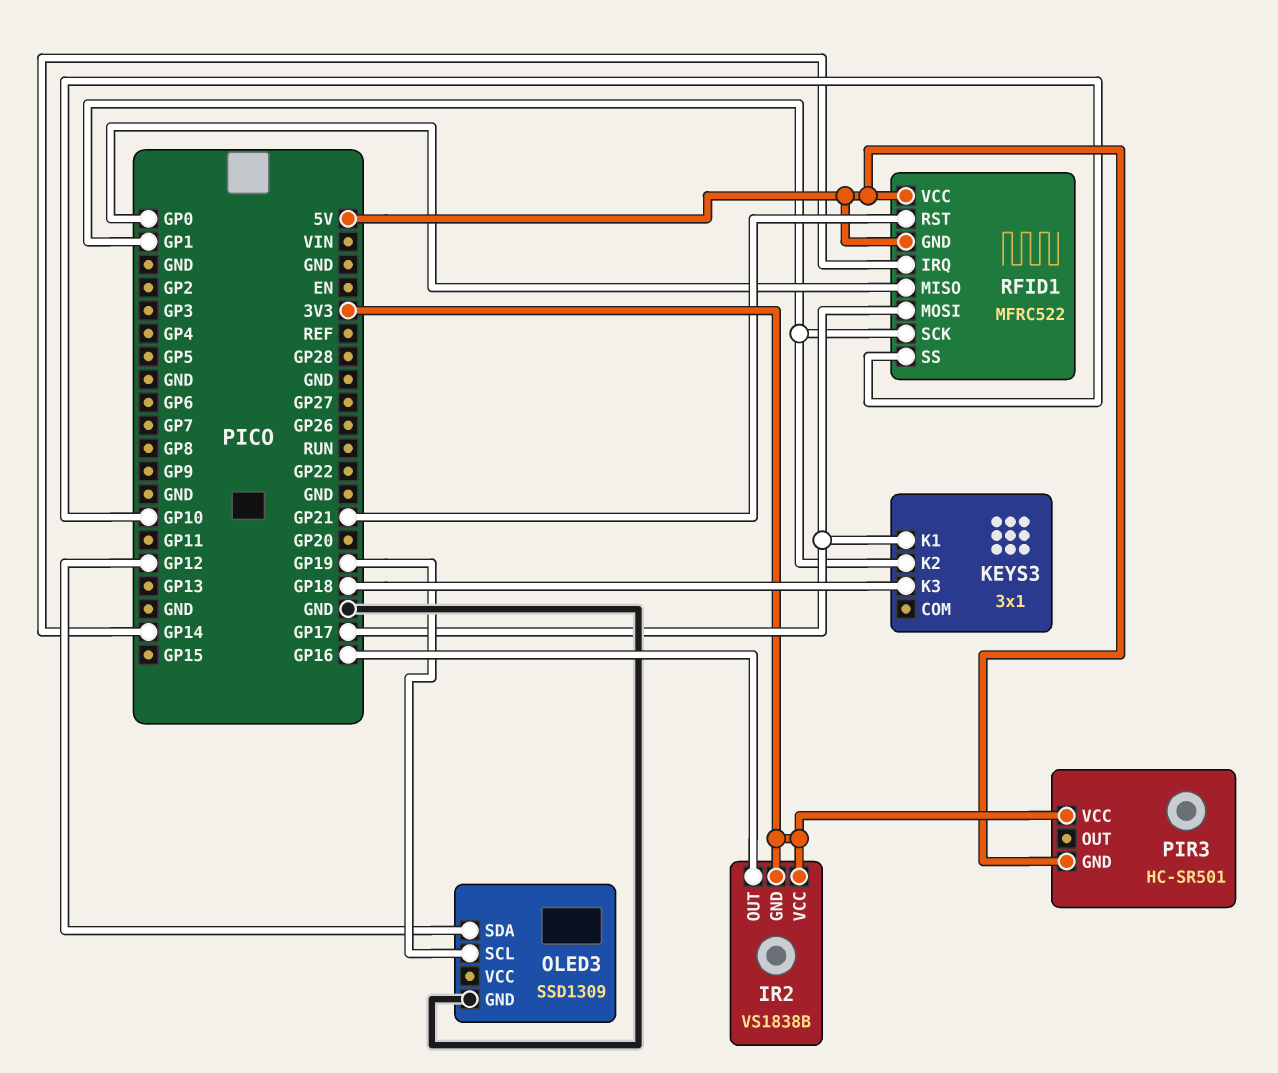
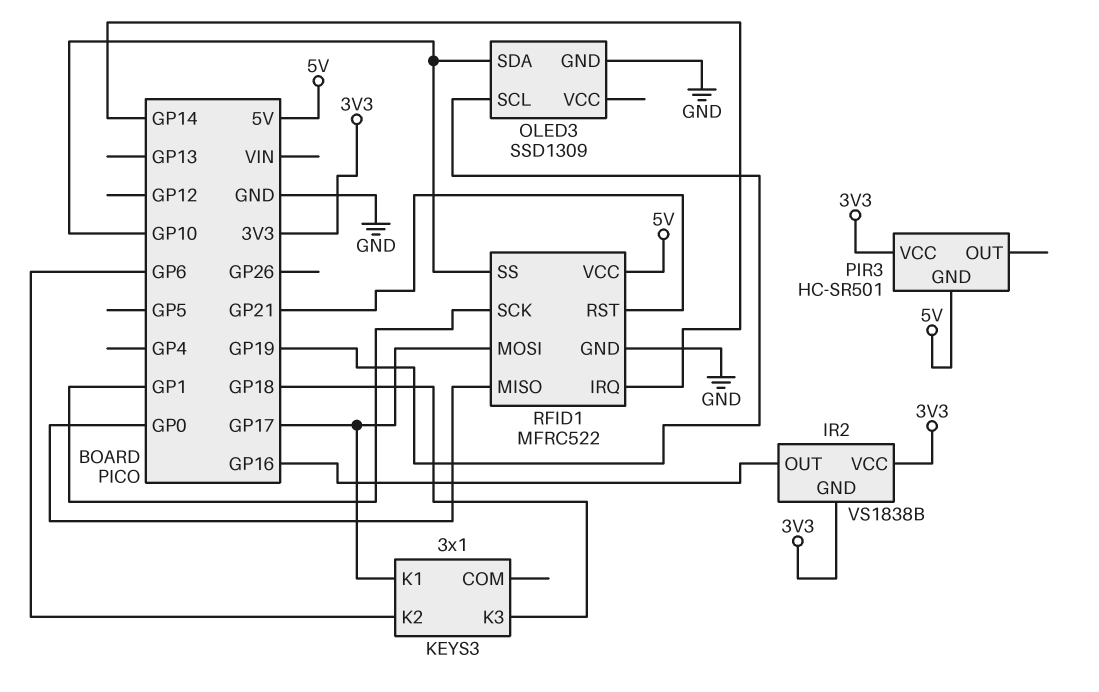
KEYS3 pin K2: GP1 -> GP6
OLED3 pin SDA: GP12 -> GP10
RFID1 pin GND: 5V -> GND

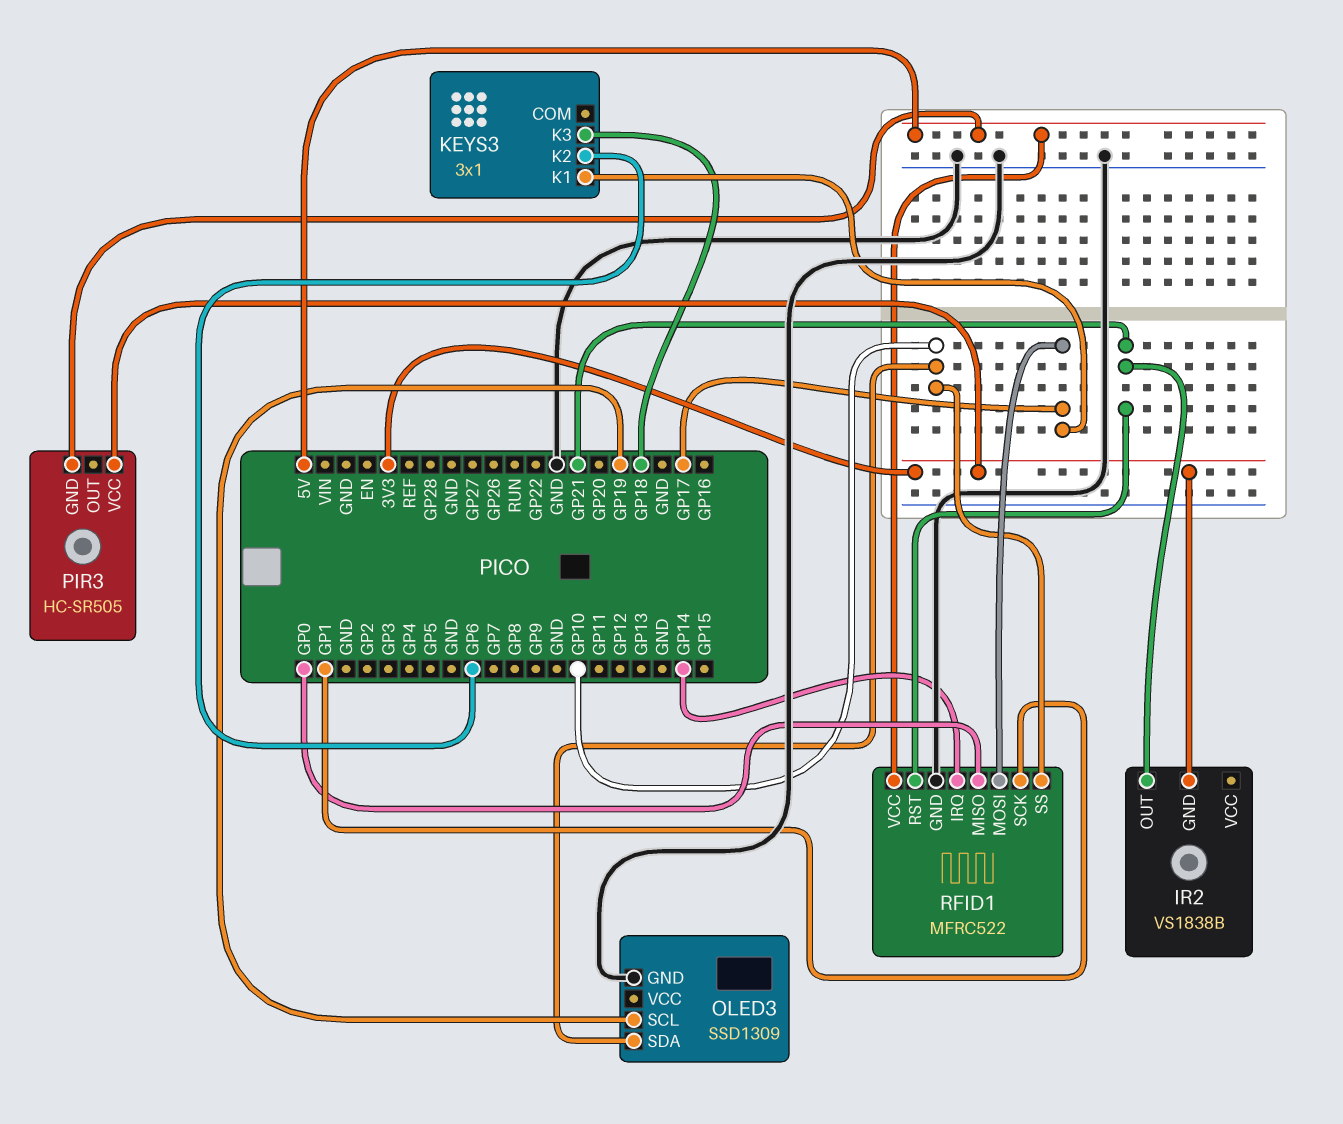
IR2 pin OUT: GP16 -> GP21
IR2 pin VCC: 3V3 -> none
PIR3: HC-SR501 -> HC-SR505

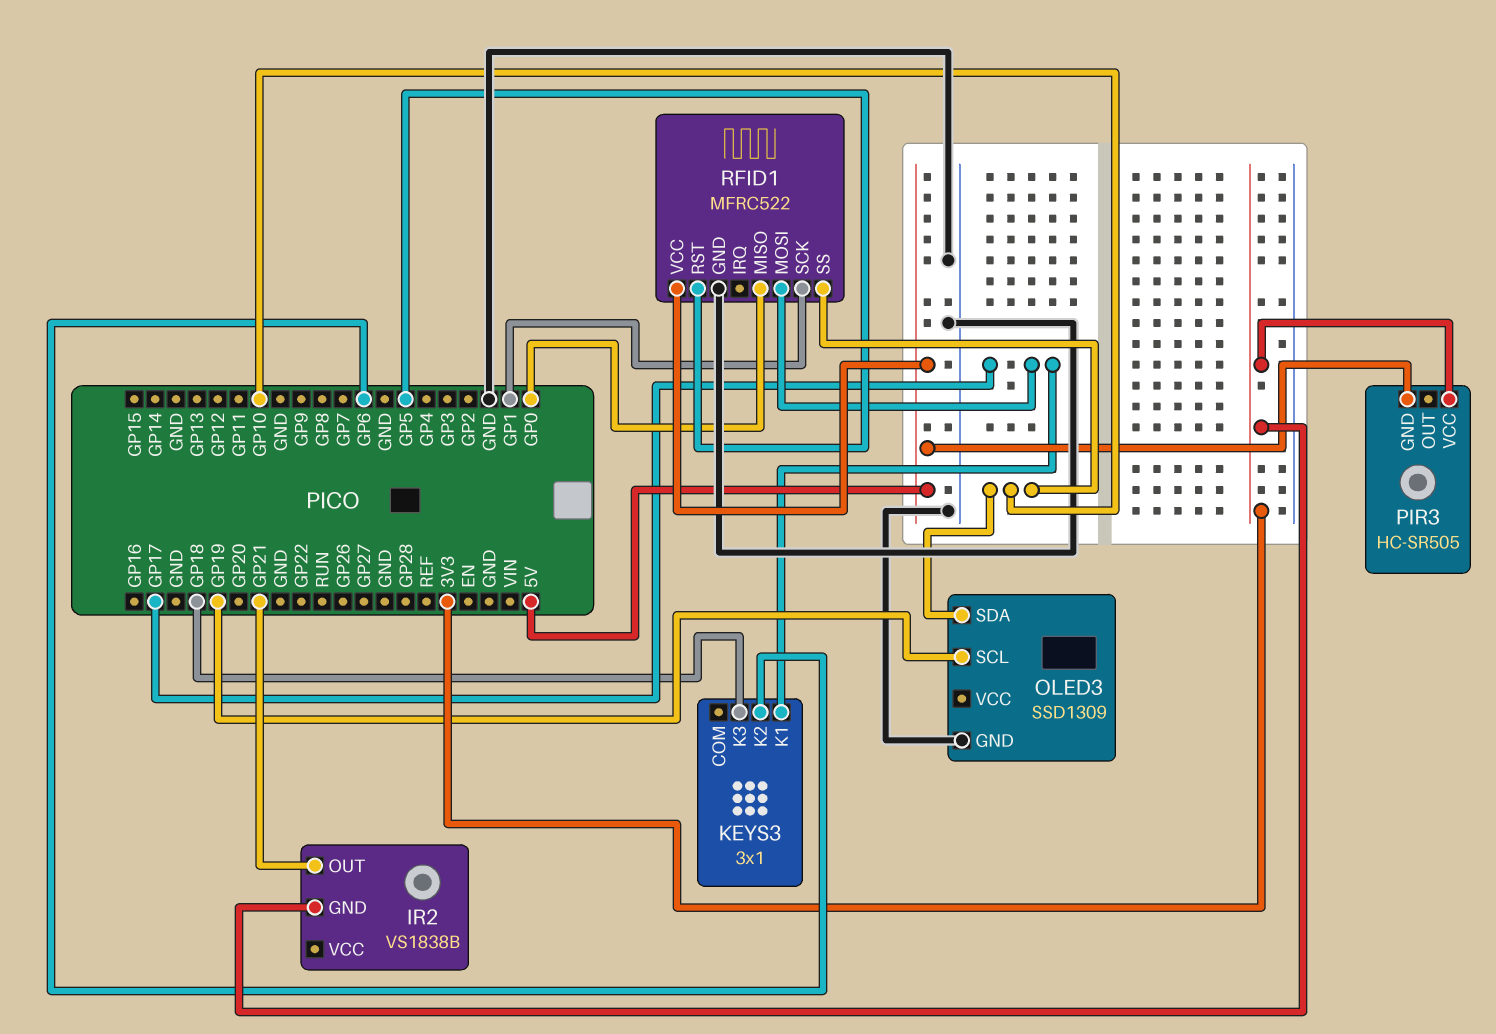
RFID1 pin IRQ: GP14 -> none
RFID1 pin RST: GP21 -> GP5

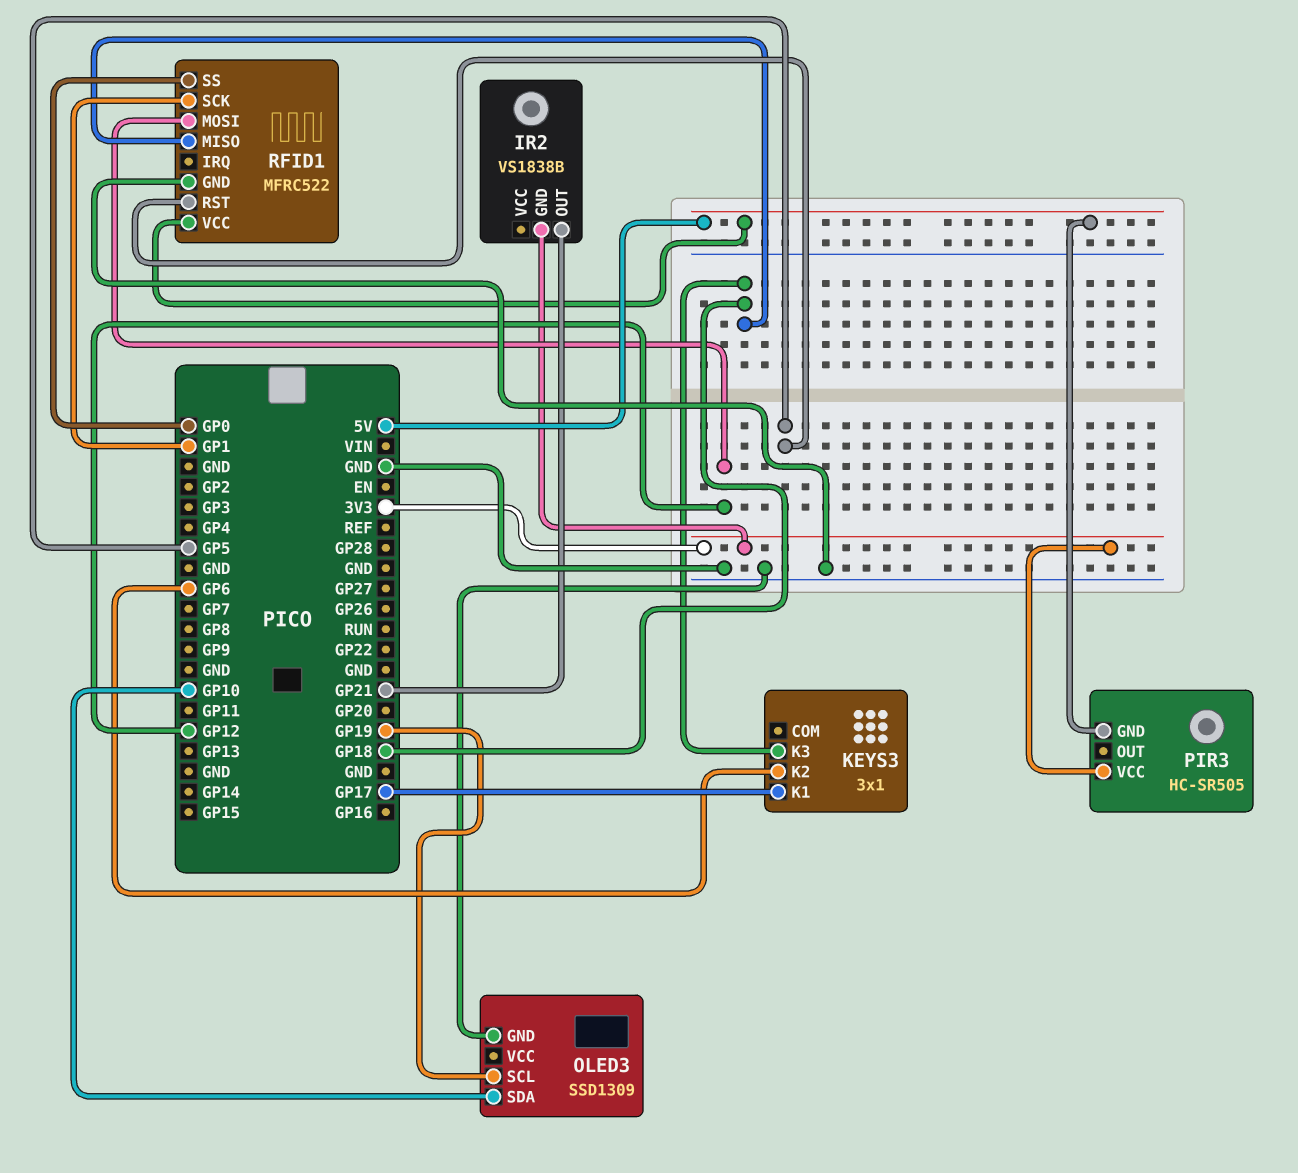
RFID1 pin MISO: GP0 -> GP18
RFID1 pin MOSI: GP17 -> GP12
RFID1 pin SS: GP10 -> GP0

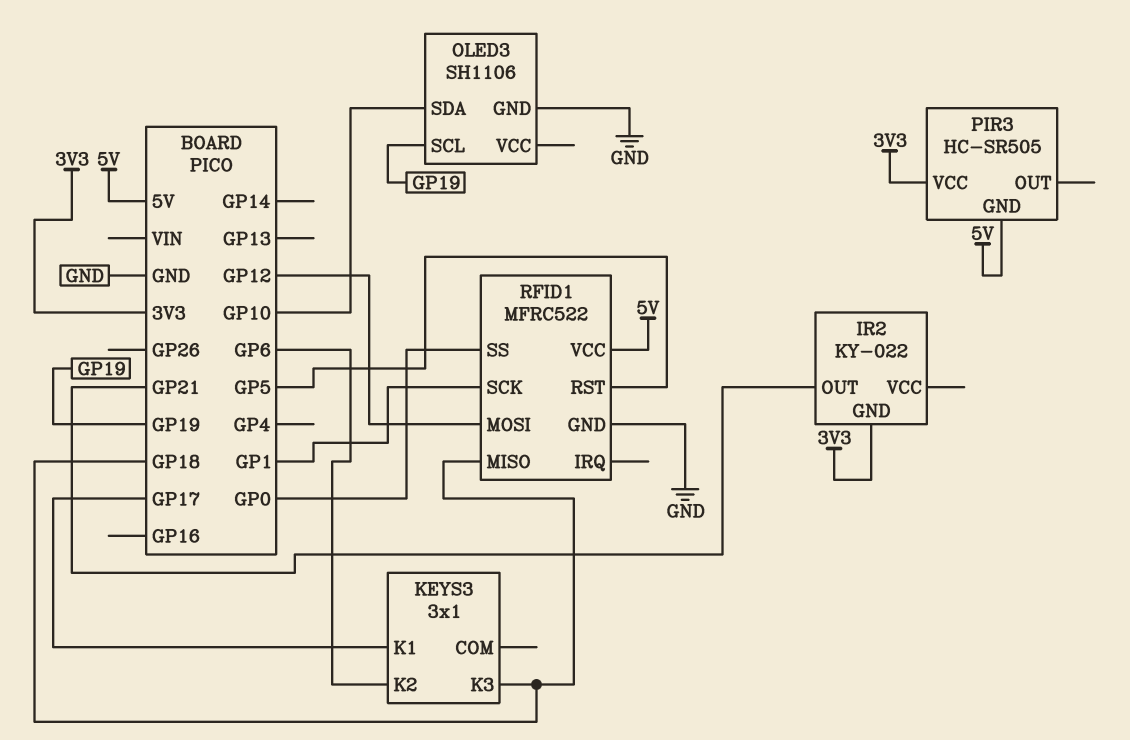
IR2: VS1838B -> KY-022
OLED3: SSD1309 -> SH1106

